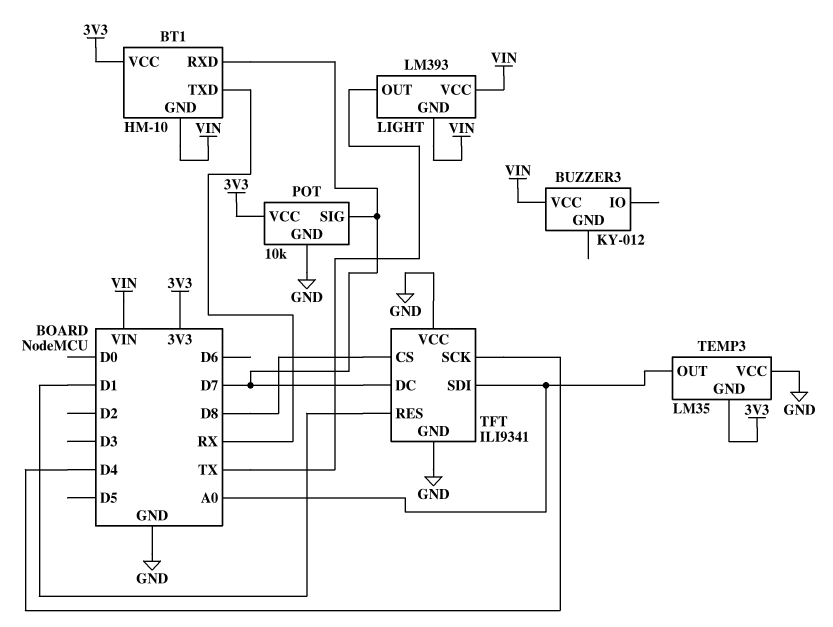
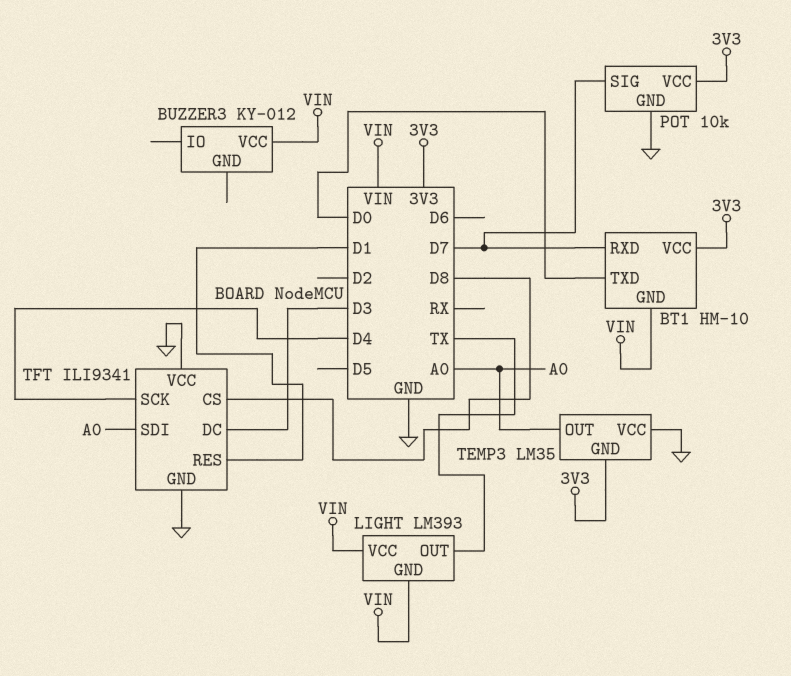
BT1 pin TXD: RX -> D0
TFT pin DC: D7 -> D3

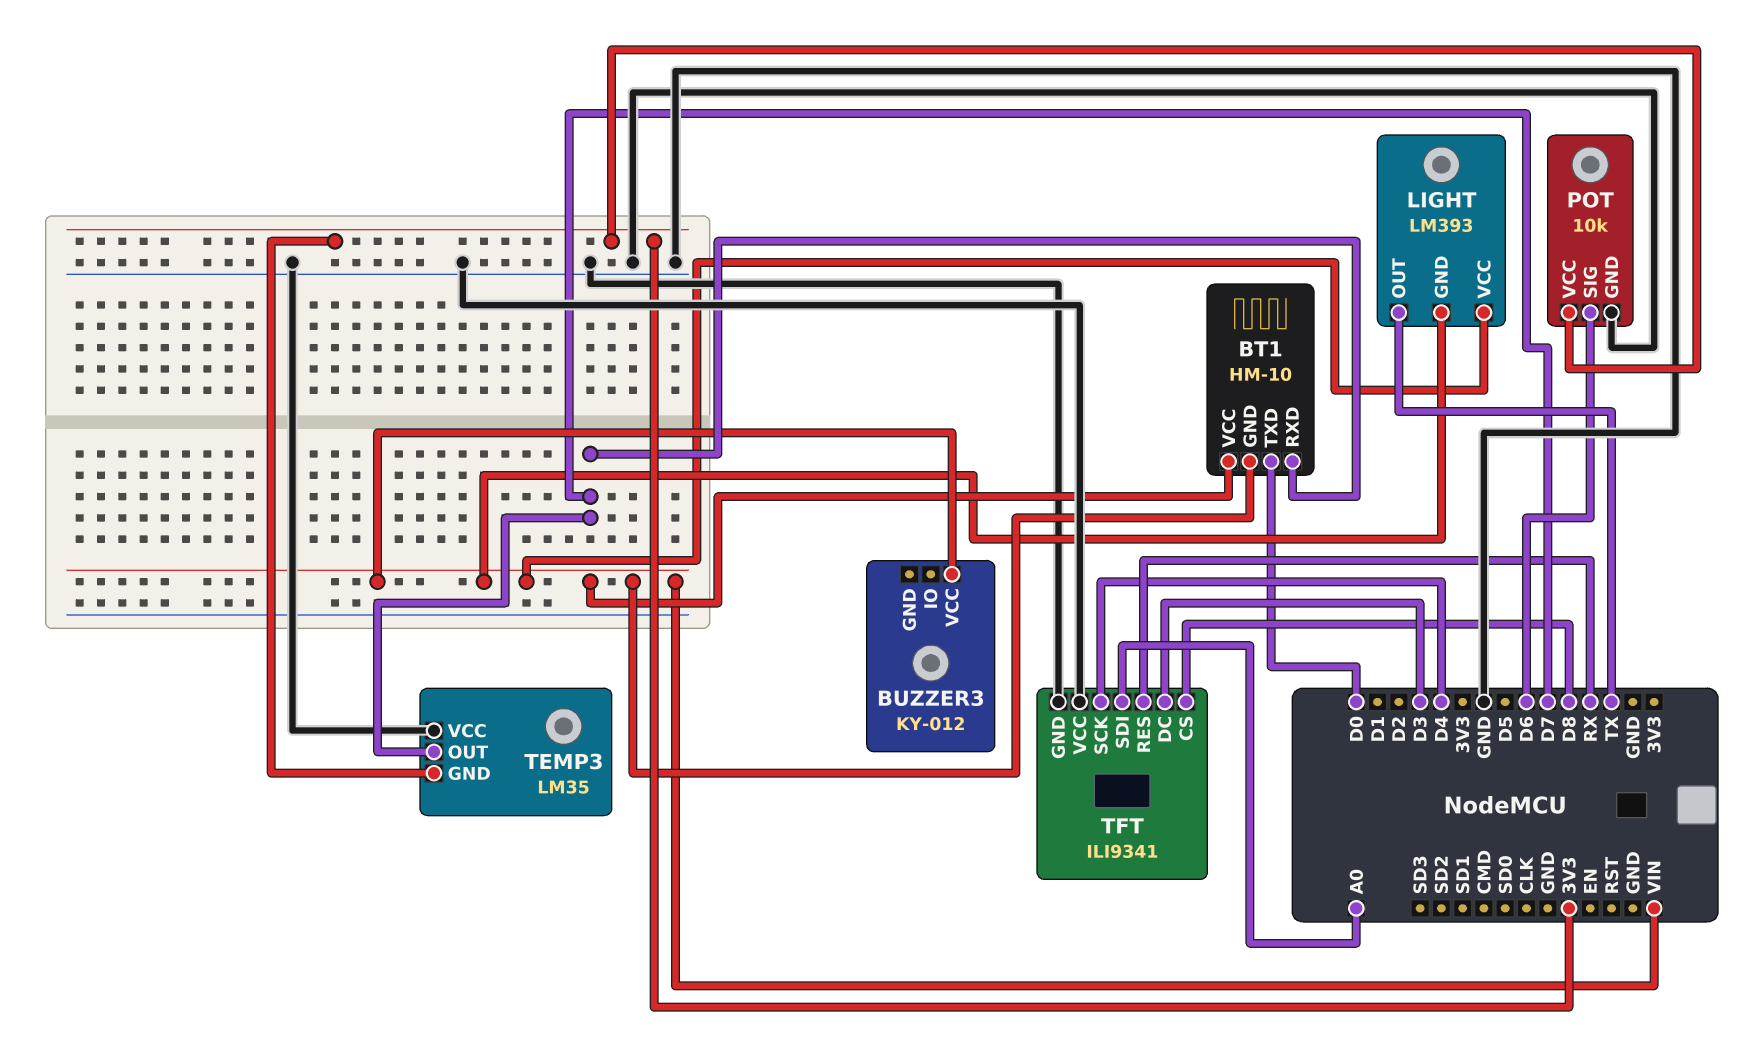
BT1 pin VCC: 3V3 -> VIN
POT pin SIG: D7 -> D6
TEMP3 pin OUT: A0 -> D7
TFT pin RES: D1 -> RX

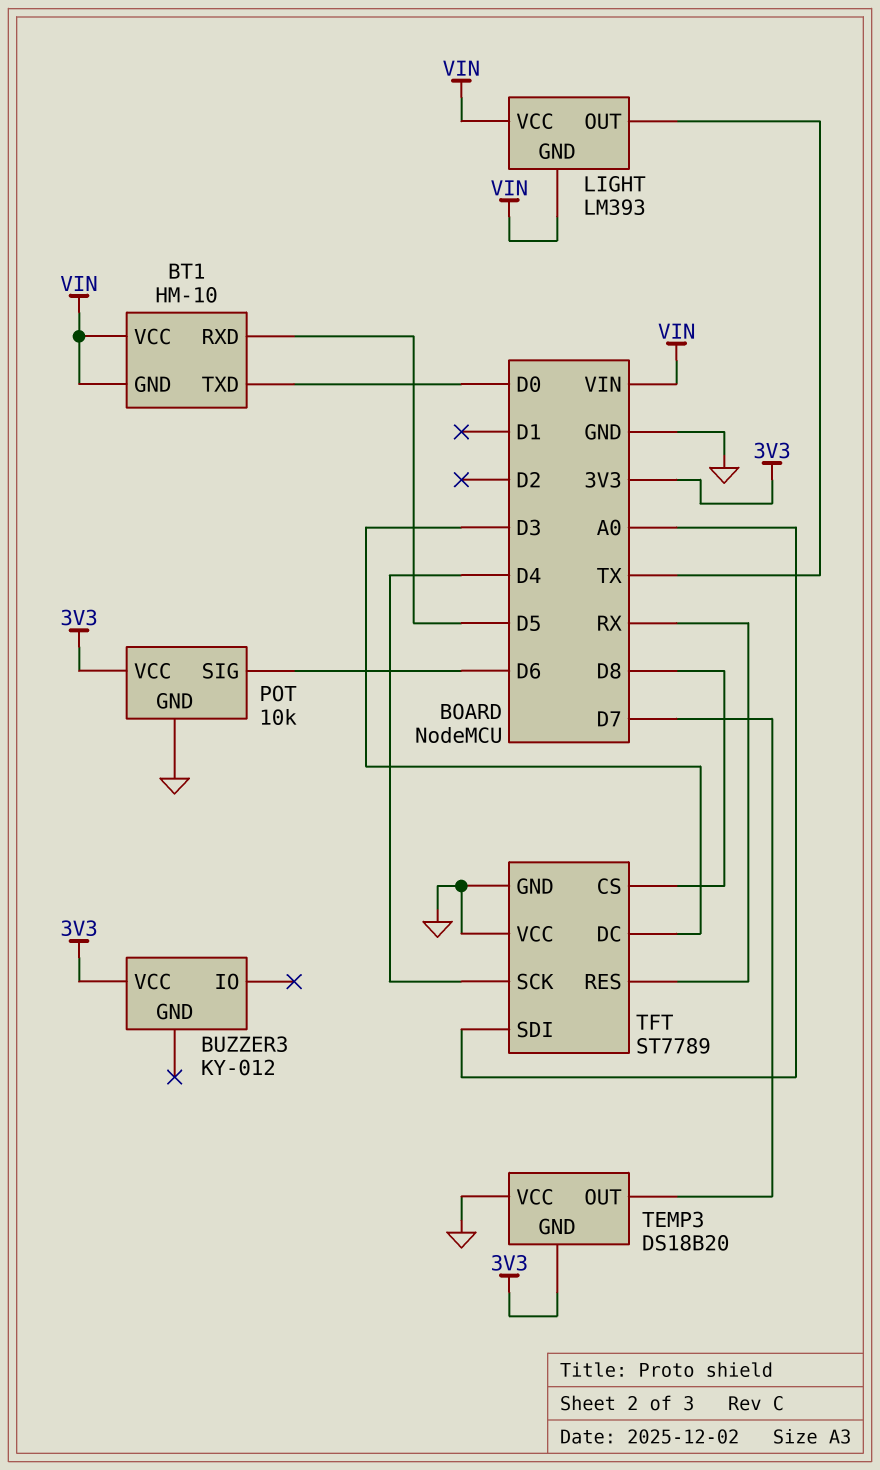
BT1 pin RXD: D7 -> D5
BUZZER3 pin VCC: VIN -> 3V3
TEMP3: LM35 -> DS18B20
TFT: ILI9341 -> ST7789

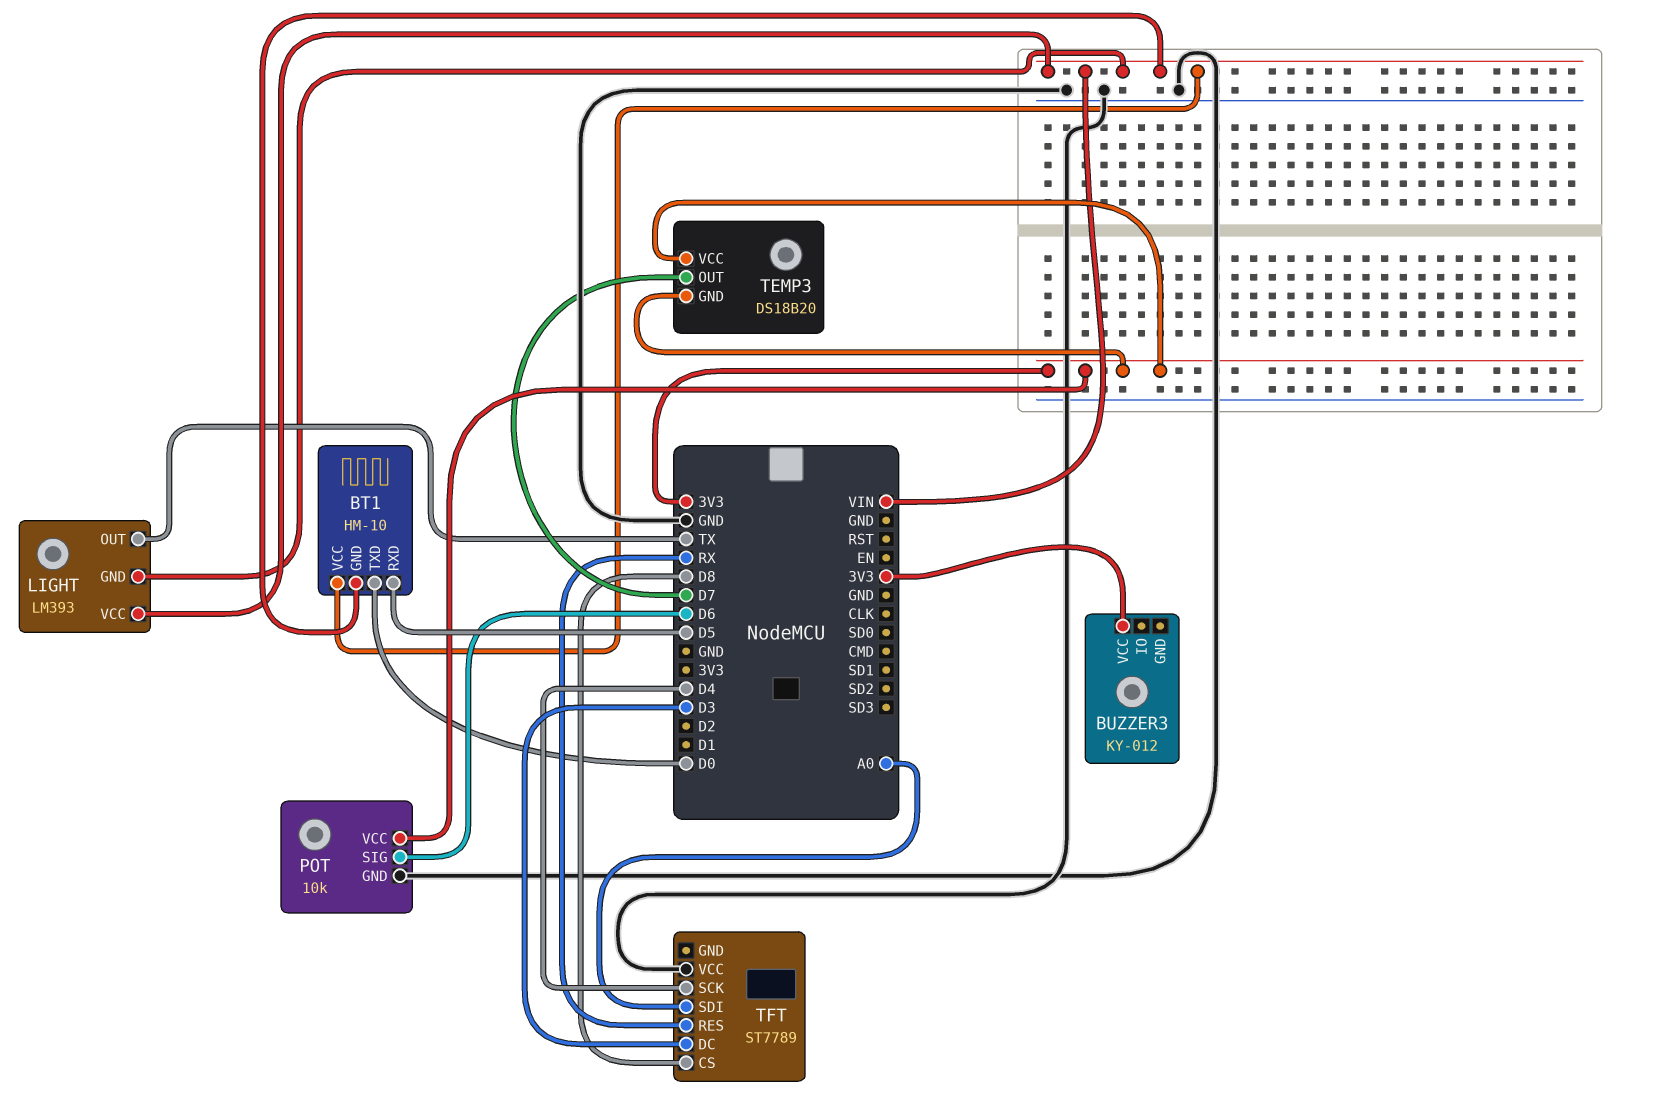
TEMP3 pin VCC: GND -> 3V3
TFT pin GND: GND -> none

